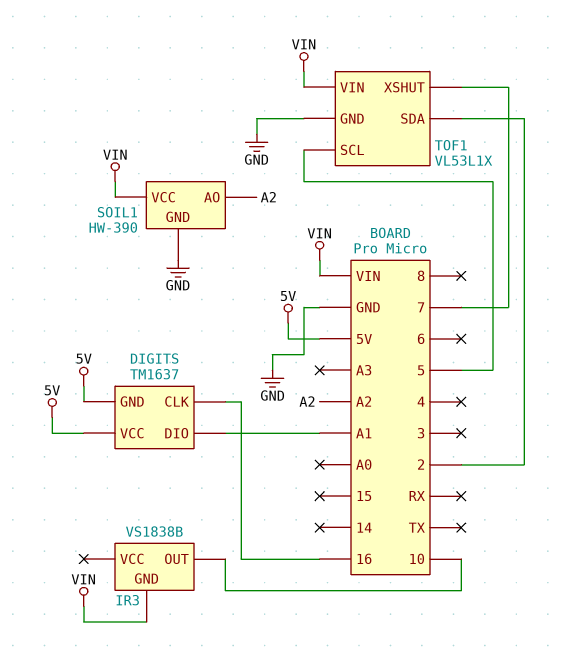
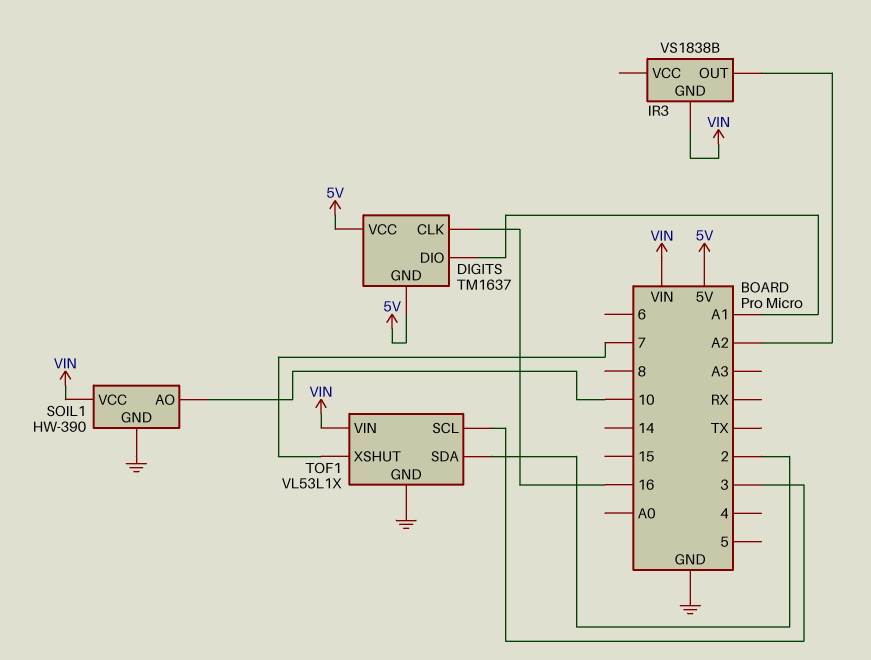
IR3 pin OUT: 10 -> A2
SOIL1 pin AO: A2 -> 10
TOF1 pin SCL: 5 -> 3

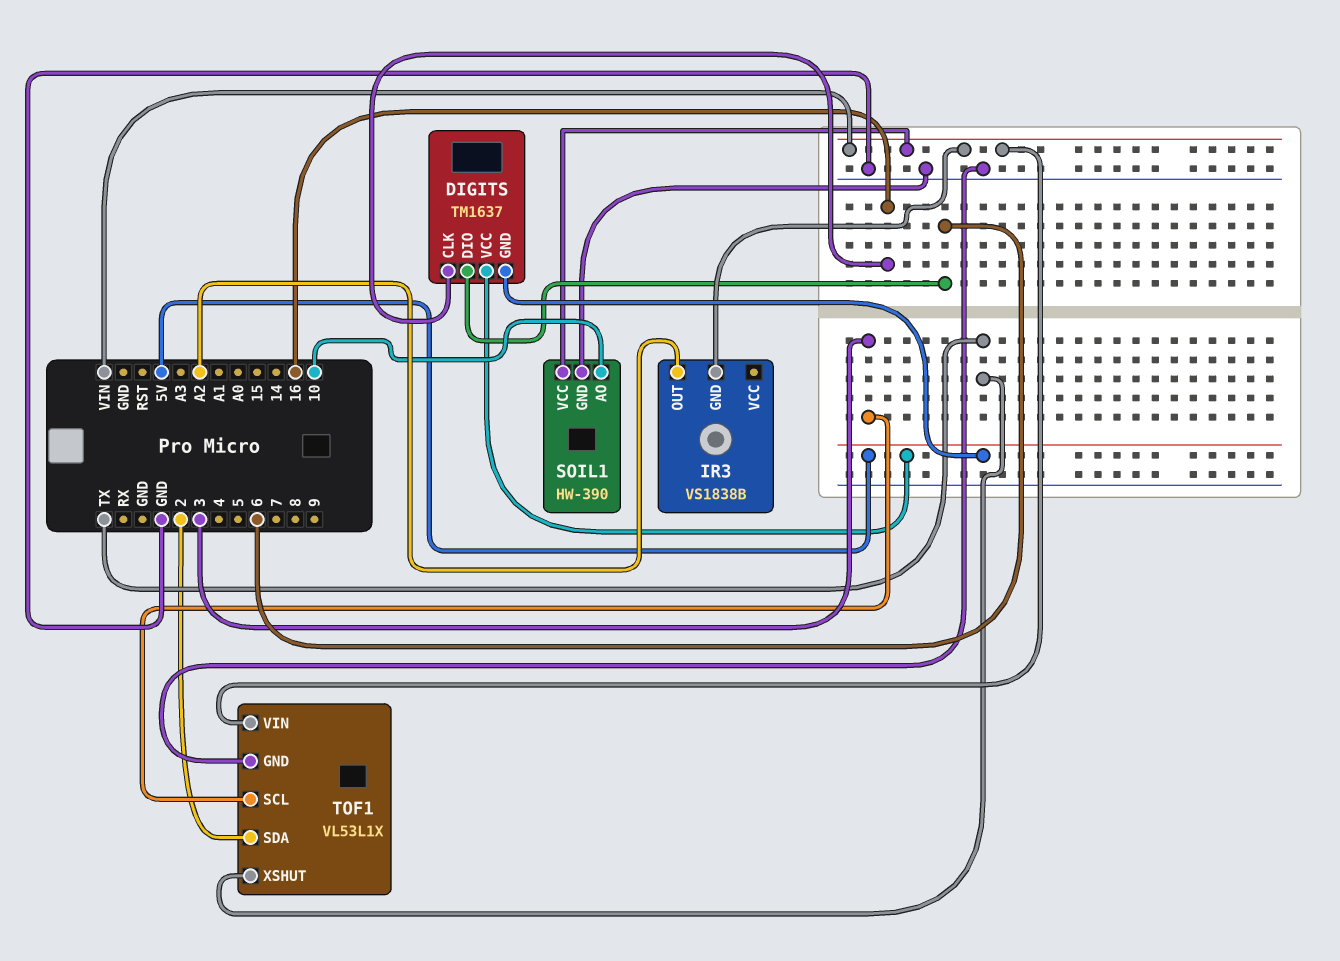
DIGITS pin DIO: A1 -> 6
TOF1 pin XSHUT: 7 -> TX

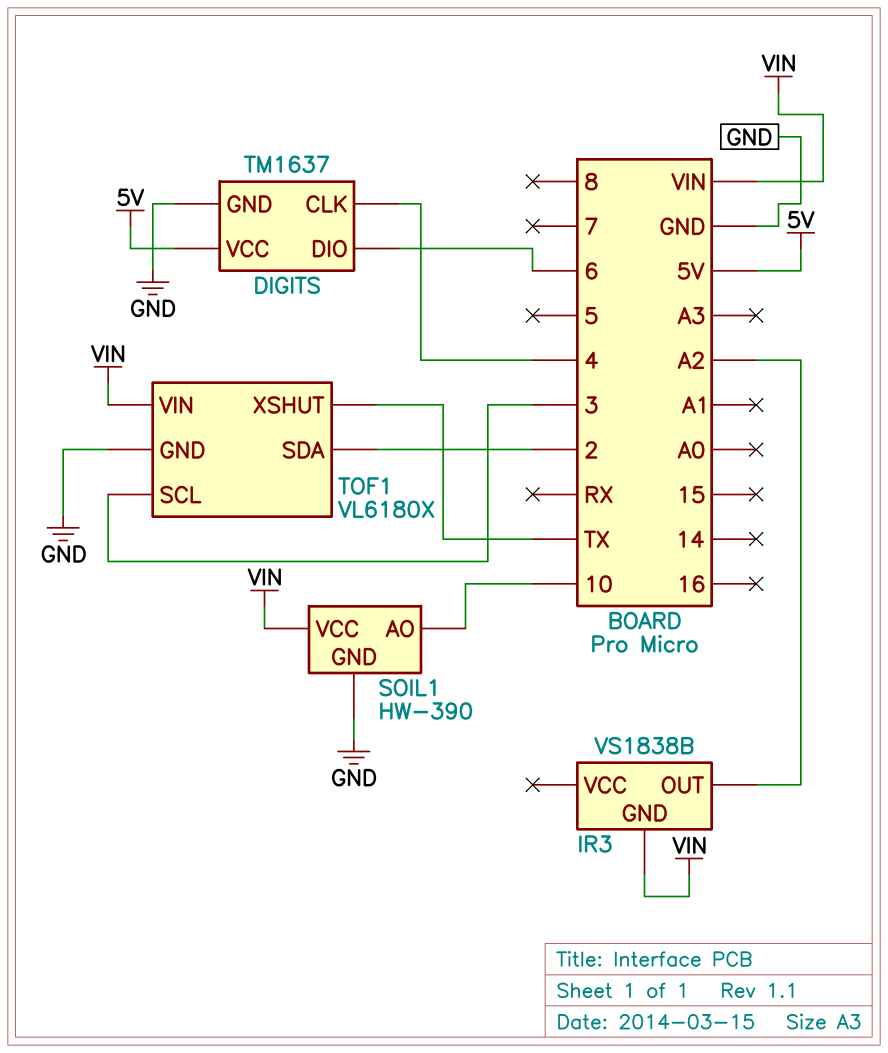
DIGITS pin CLK: 16 -> 4
DIGITS pin GND: 5V -> GND
TOF1: VL53L1X -> VL6180X

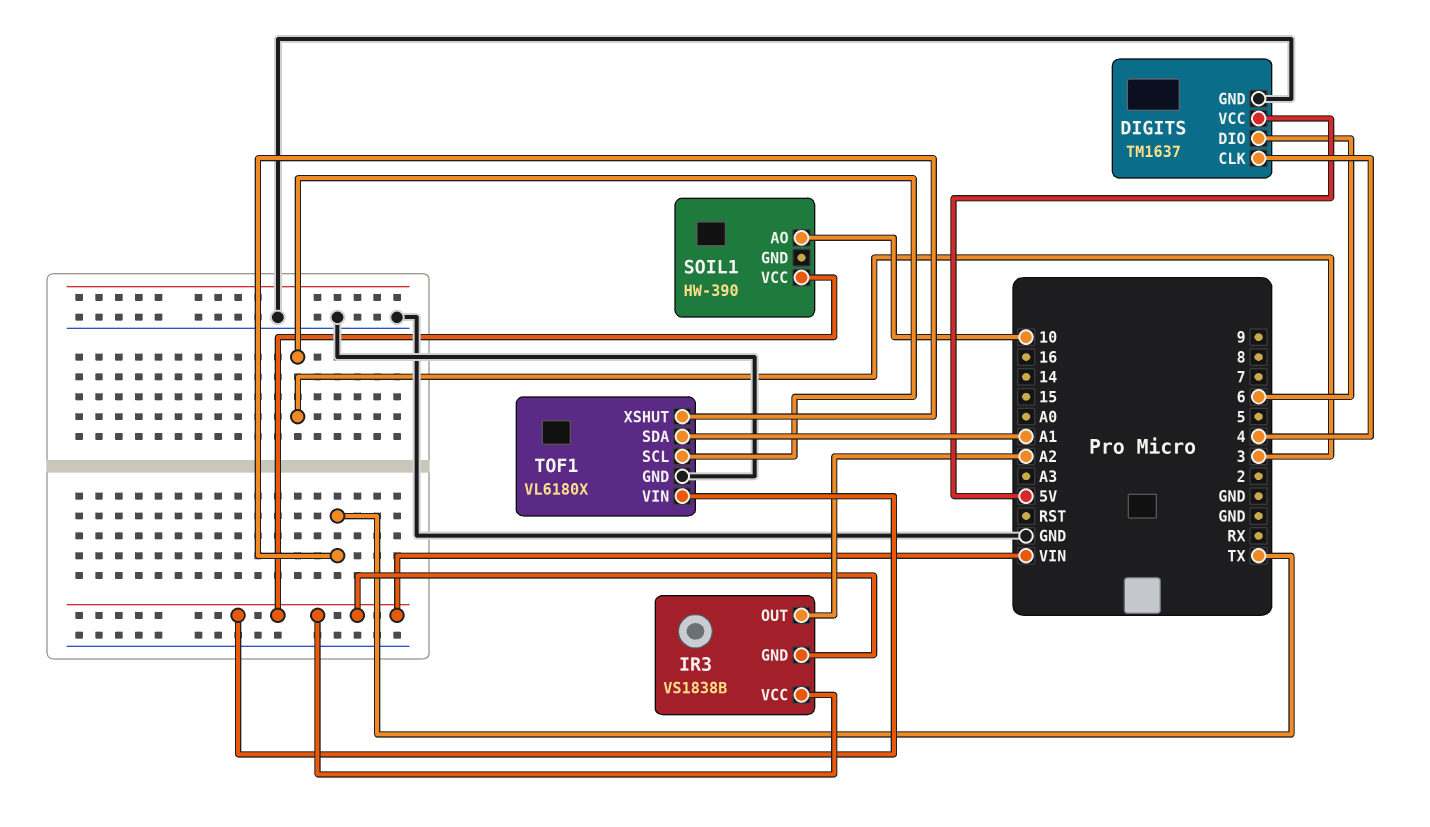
IR3 pin VCC: none -> VIN
SOIL1 pin GND: GND -> none
TOF1 pin SDA: 2 -> A1

